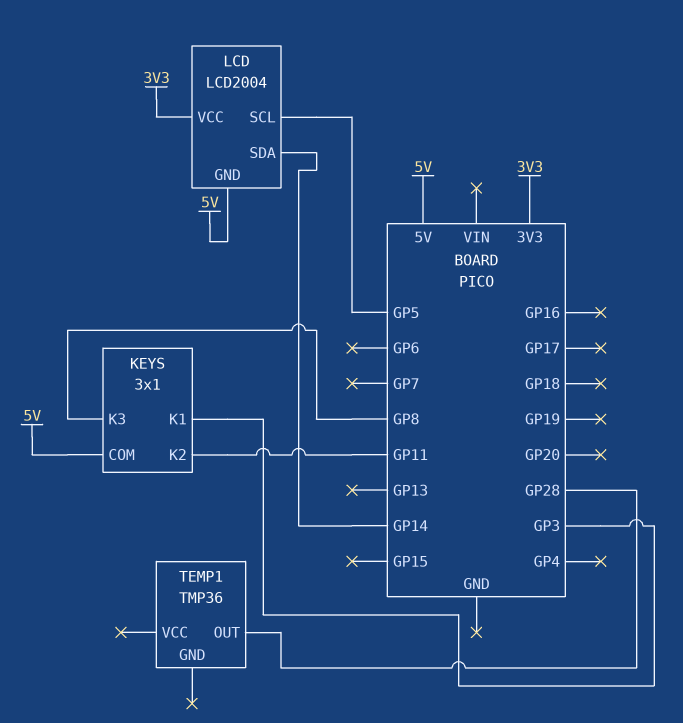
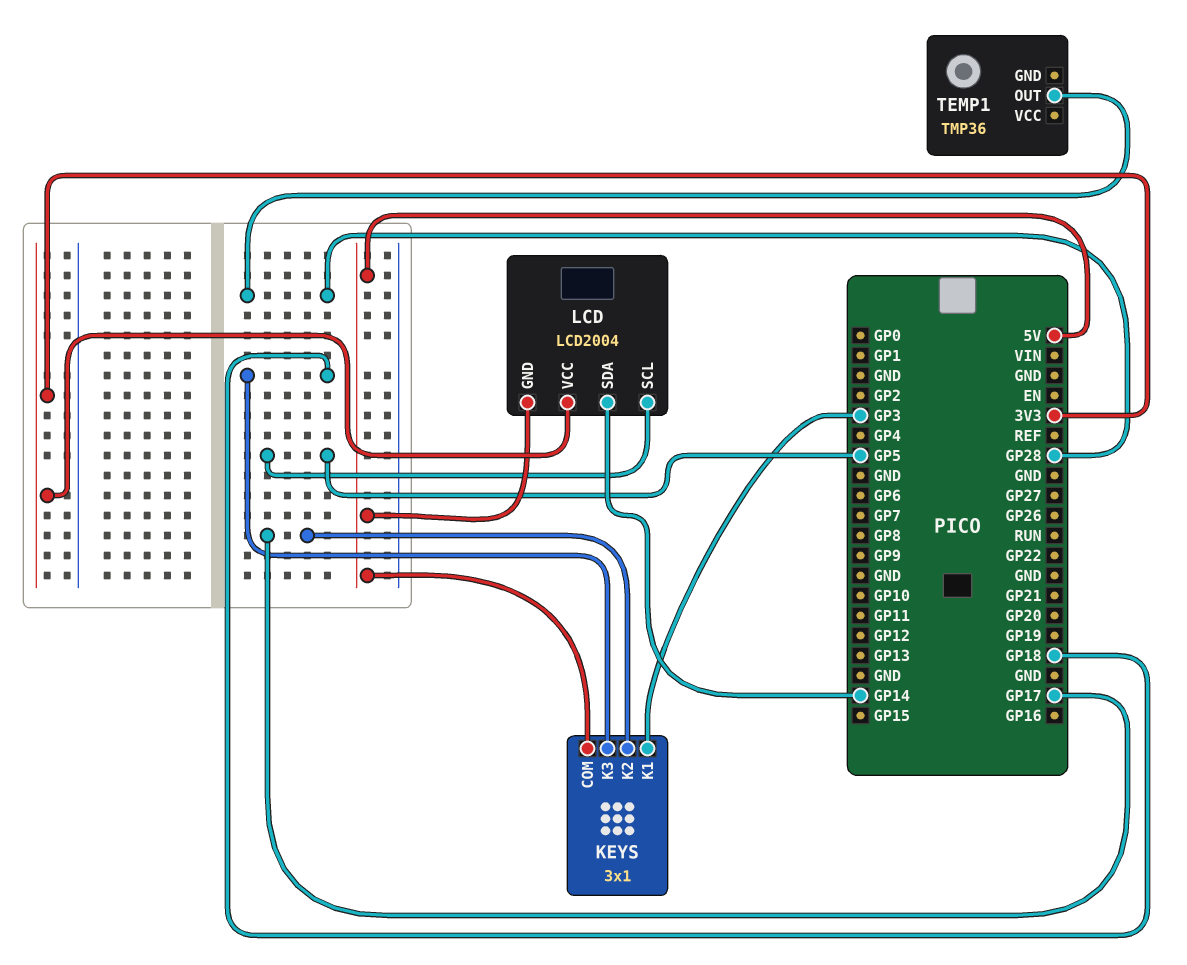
KEYS pin K2: GP11 -> GP17
KEYS pin K3: GP8 -> GP18

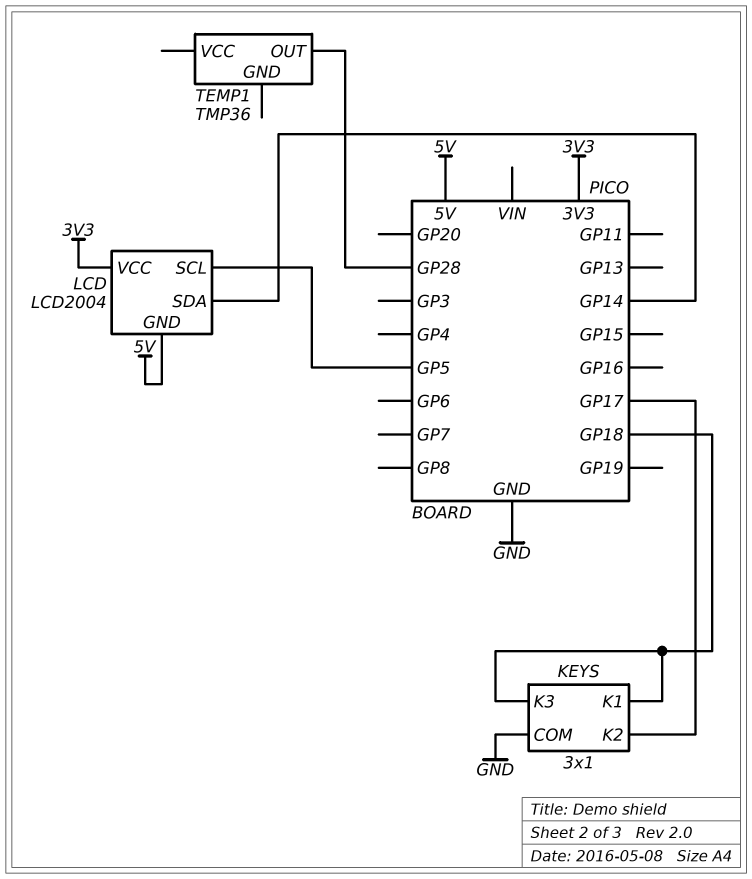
KEYS pin COM: 5V -> GND
KEYS pin K1: GP3 -> GP18

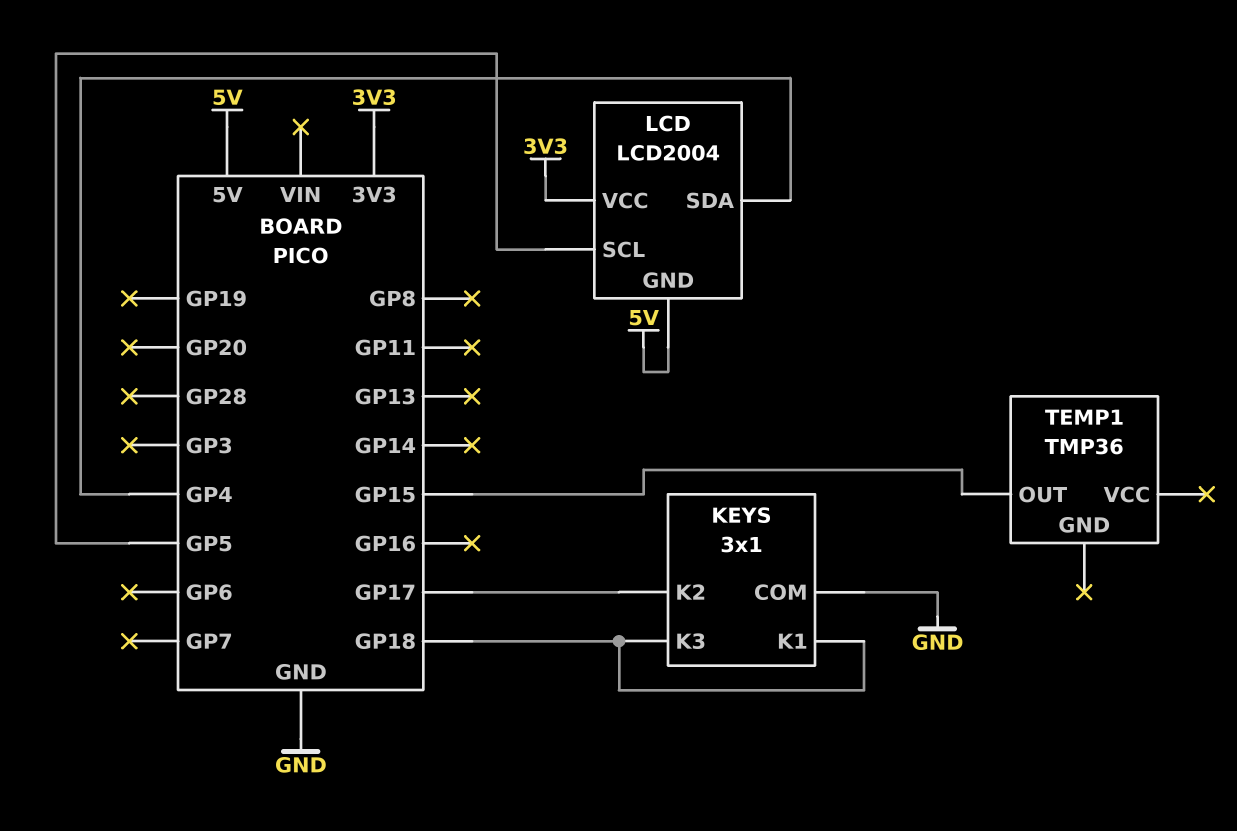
LCD pin SDA: GP14 -> GP4
TEMP1 pin OUT: GP28 -> GP15

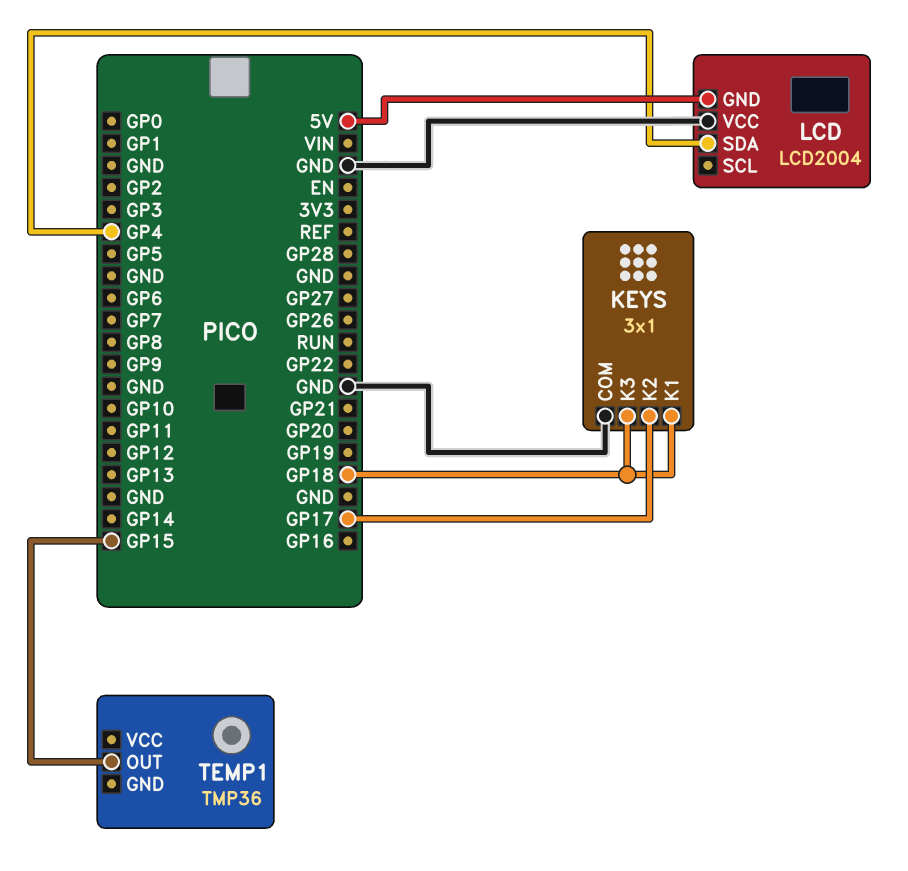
LCD pin SCL: GP5 -> none
LCD pin VCC: 3V3 -> GND

